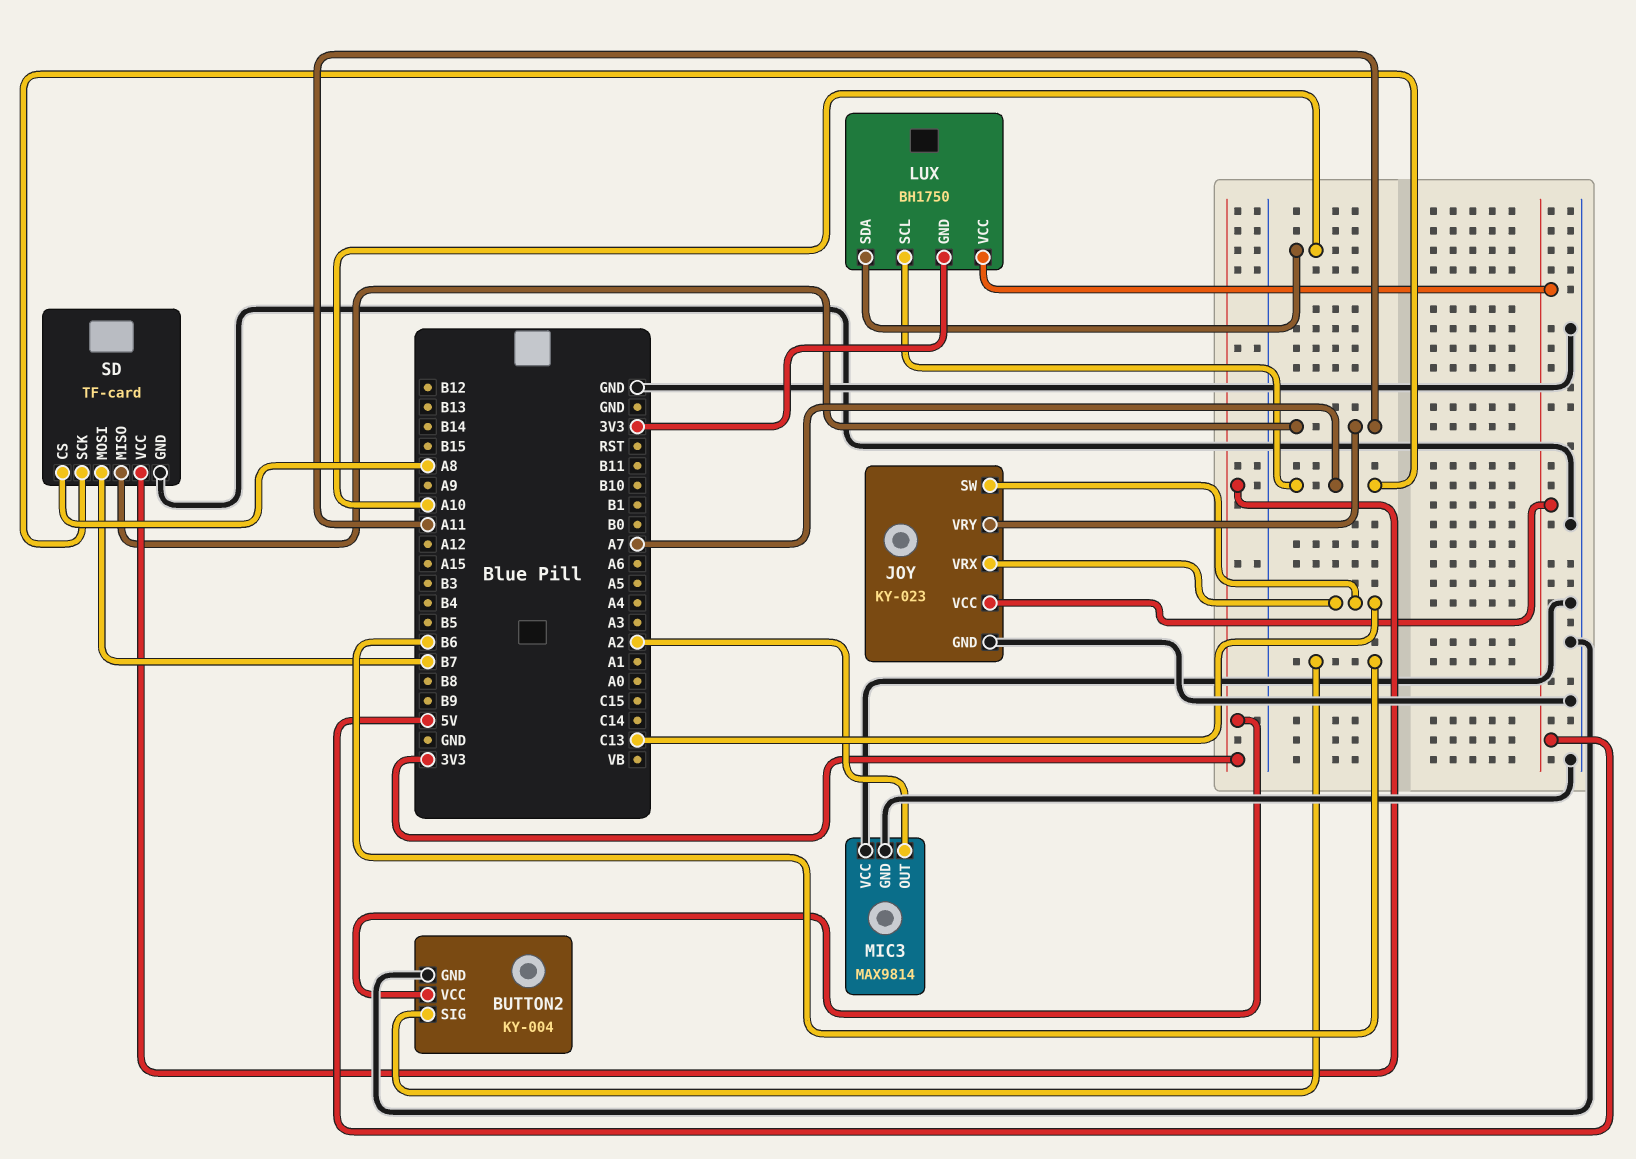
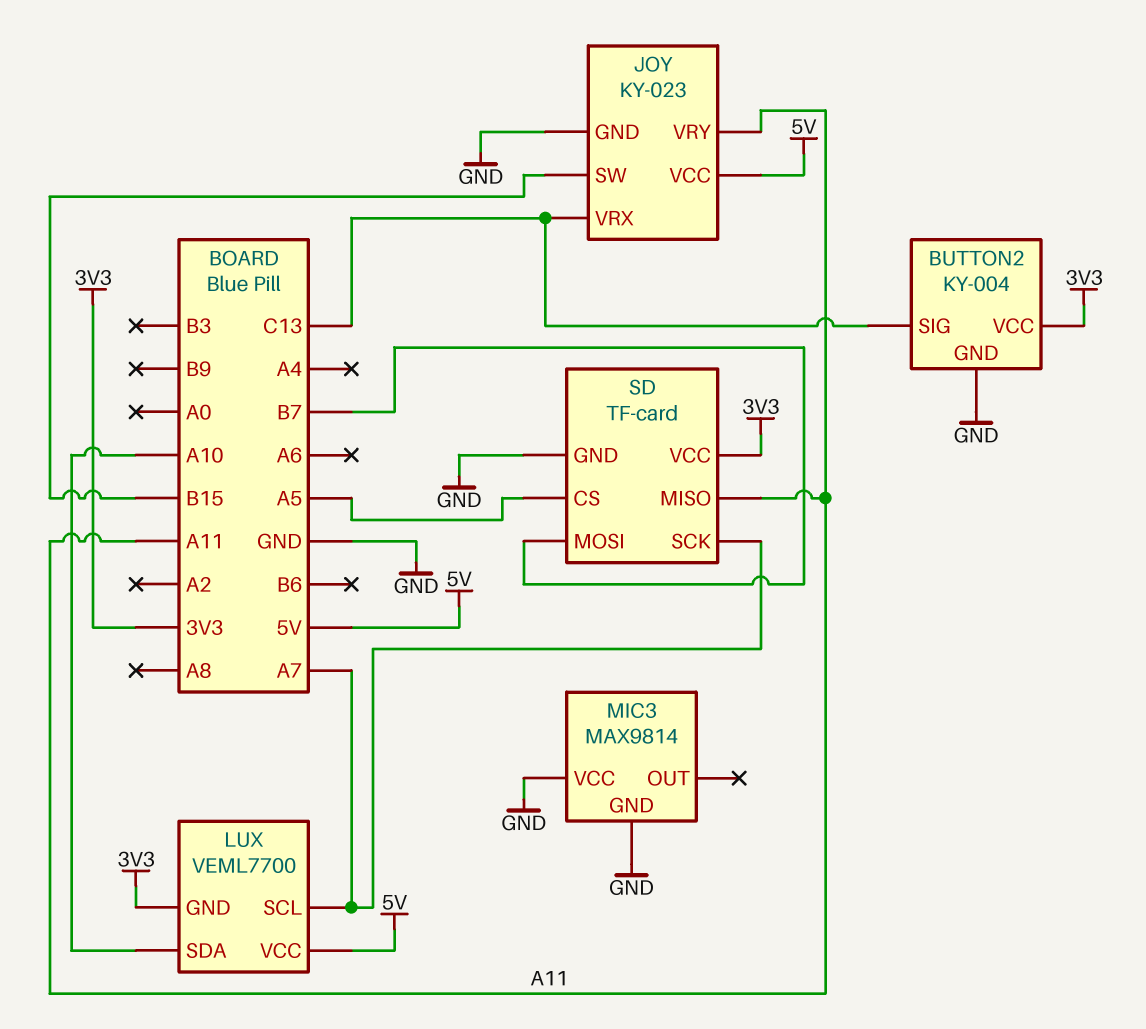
BUTTON2 pin SIG: B6 -> C13
JOY pin SW: C13 -> B15
LUX: BH1750 -> VEML7700
MIC3 pin OUT: A2 -> none
SD pin CS: A8 -> A5

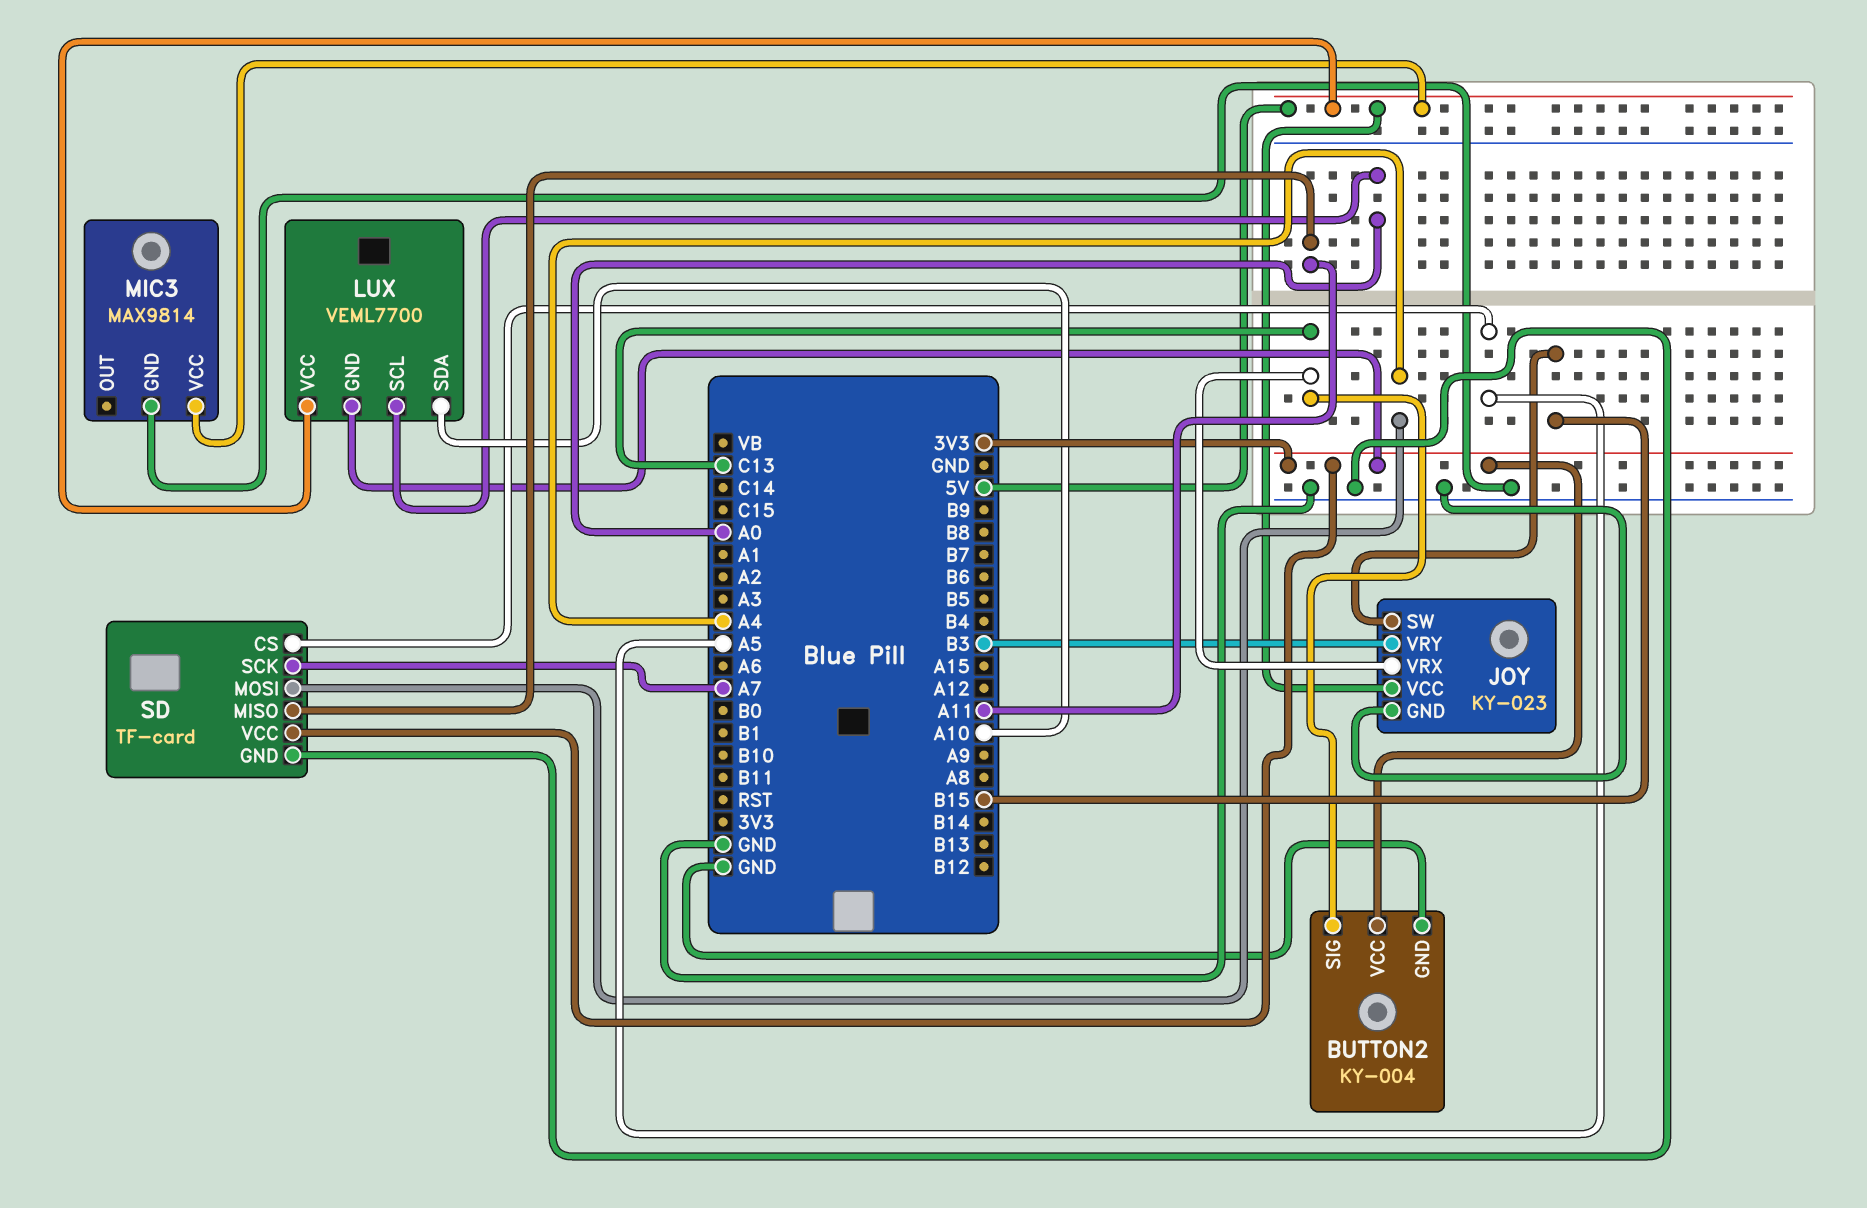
JOY pin VRY: A11 -> B3
LUX pin SCL: A7 -> A0
MIC3 pin VCC: GND -> 5V
SD pin MOSI: B7 -> A4

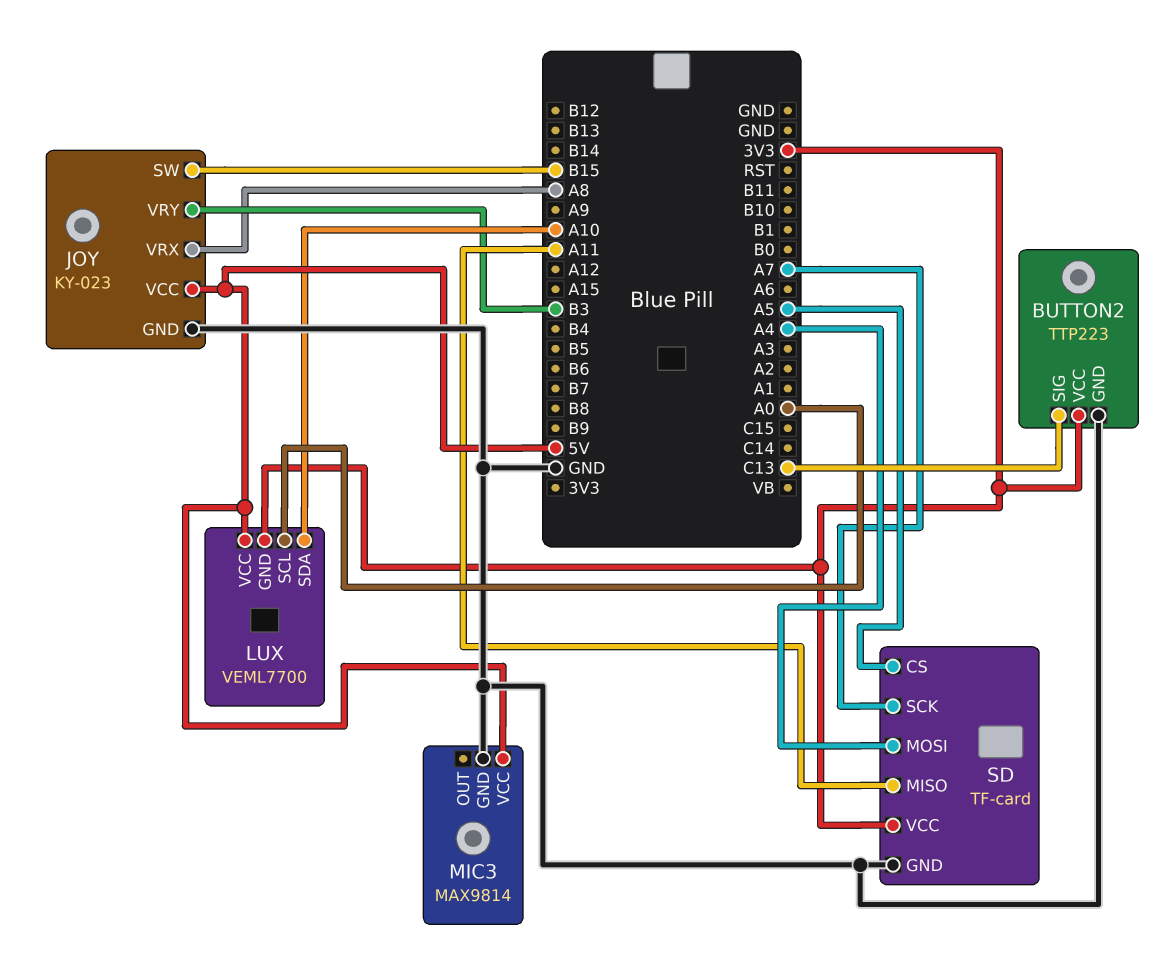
BUTTON2: KY-004 -> TTP223
JOY pin VRX: C13 -> A8

